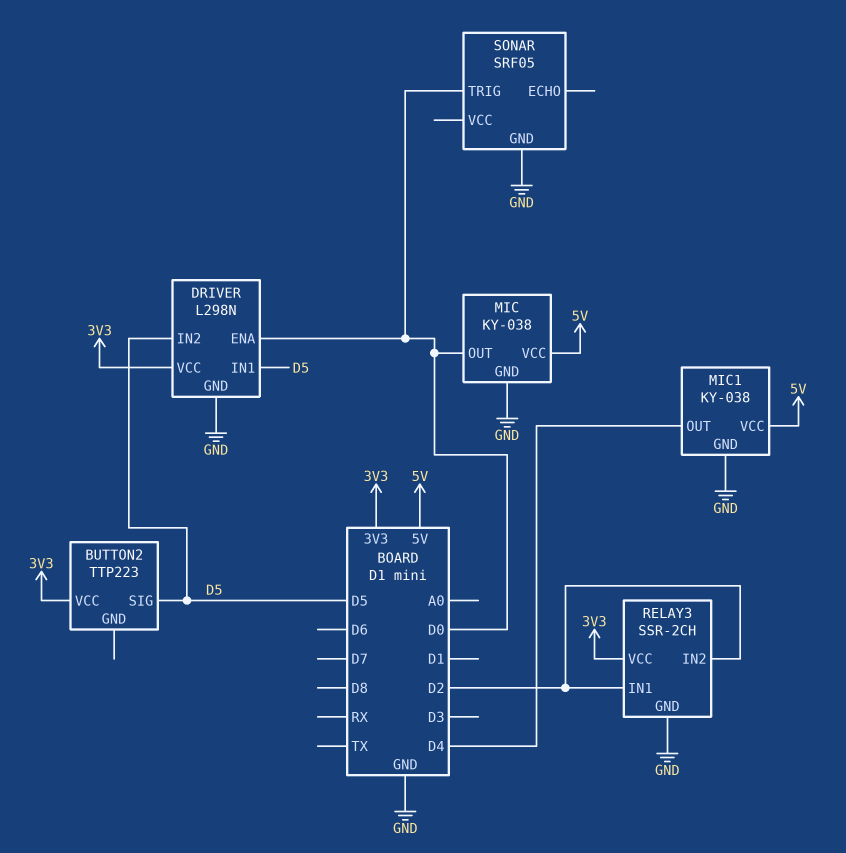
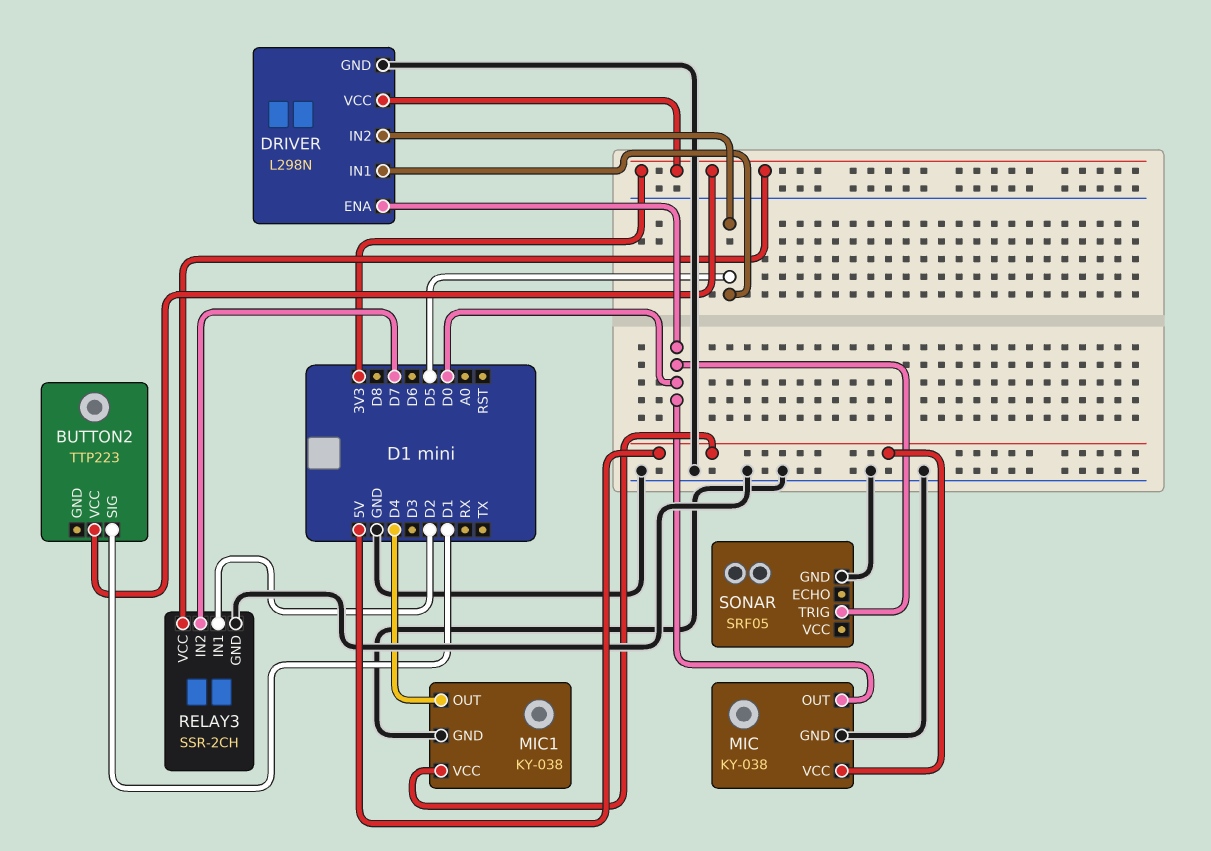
BUTTON2 pin SIG: D5 -> D1
RELAY3 pin IN2: D2 -> D7

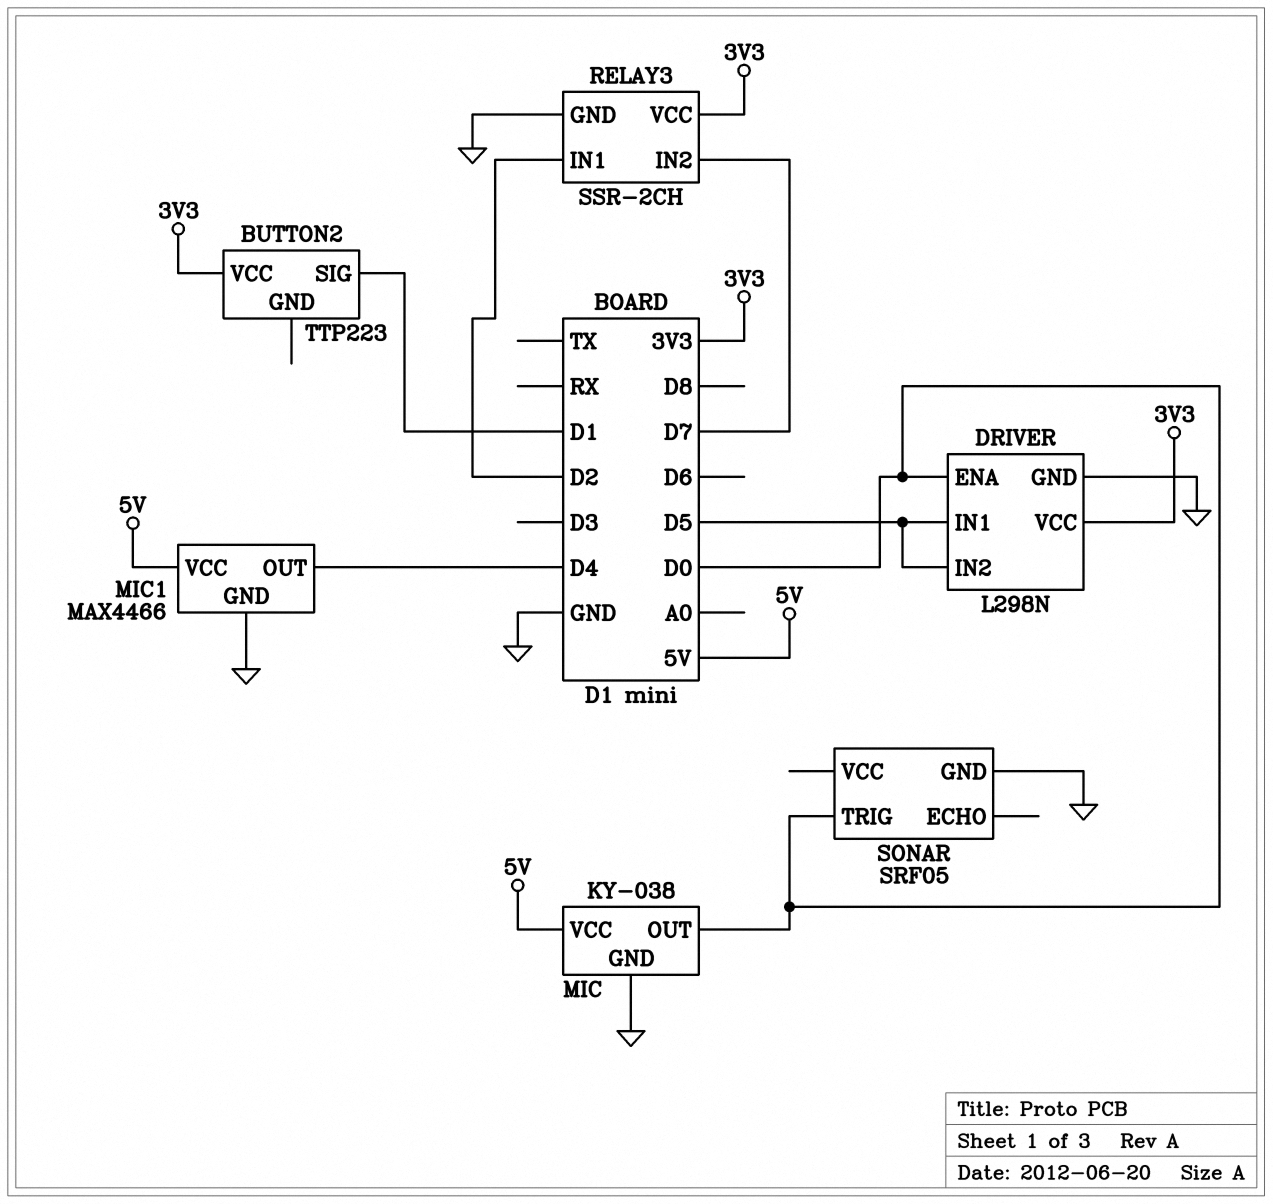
MIC1: KY-038 -> MAX4466

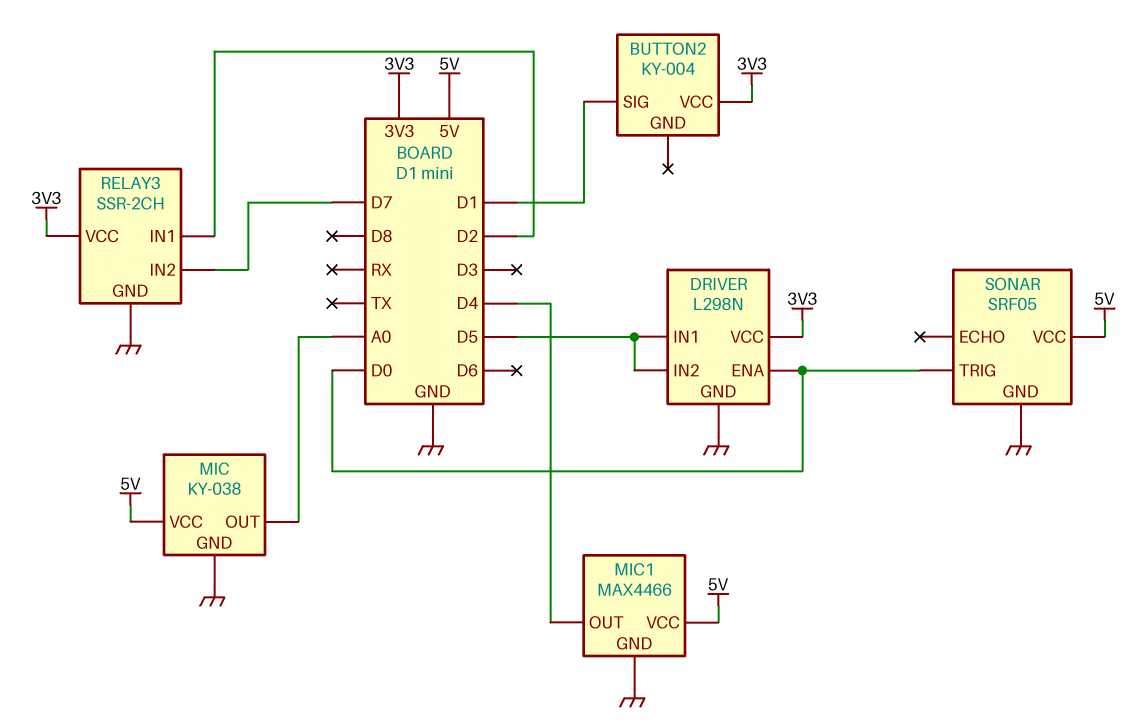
BUTTON2: TTP223 -> KY-004
MIC pin OUT: D0 -> A0
SONAR pin VCC: none -> 5V

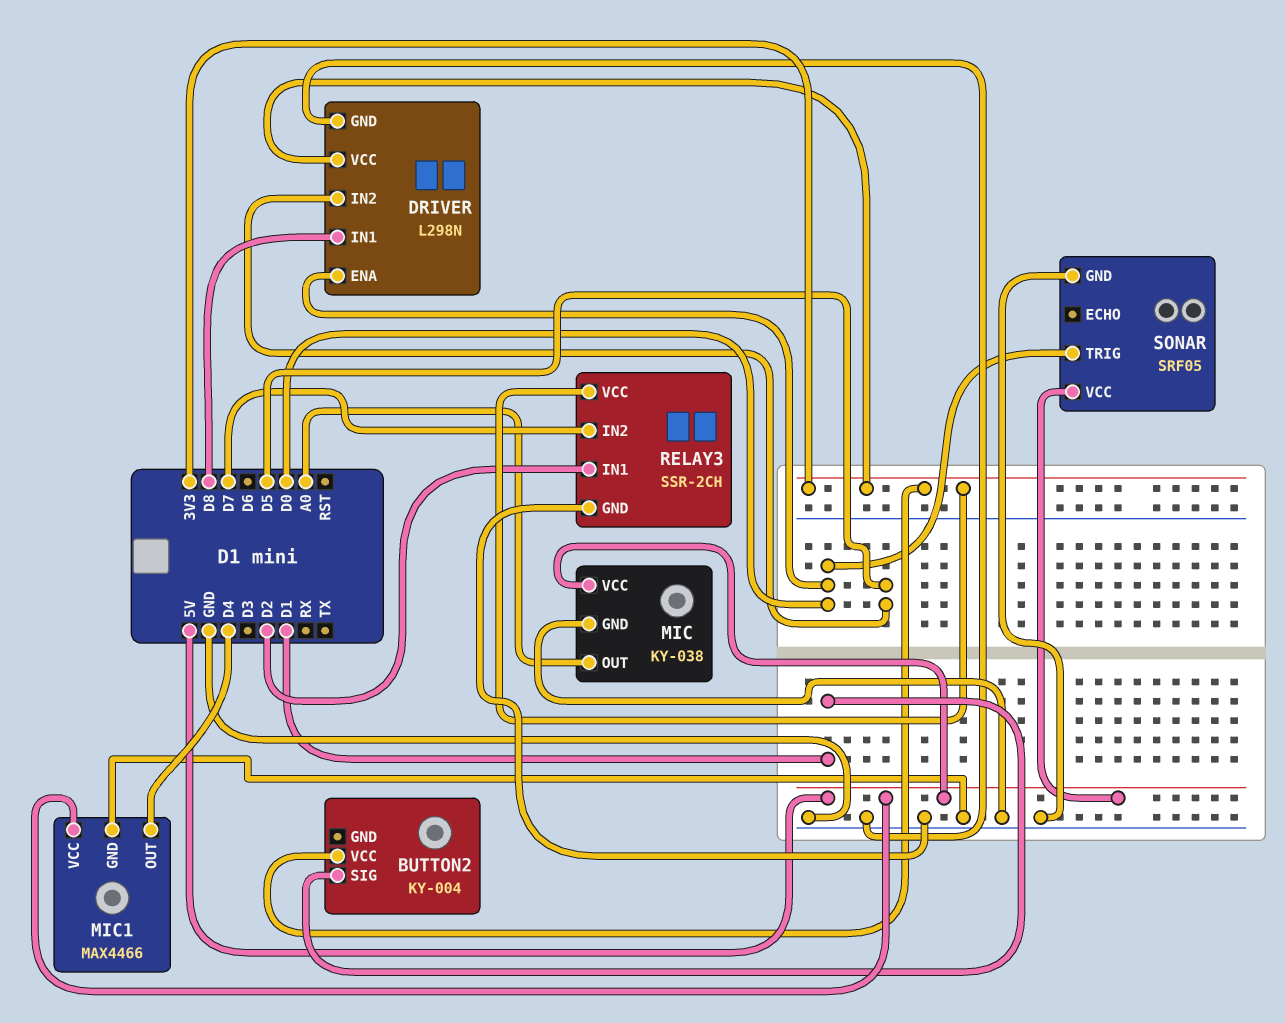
DRIVER pin IN1: D5 -> D8

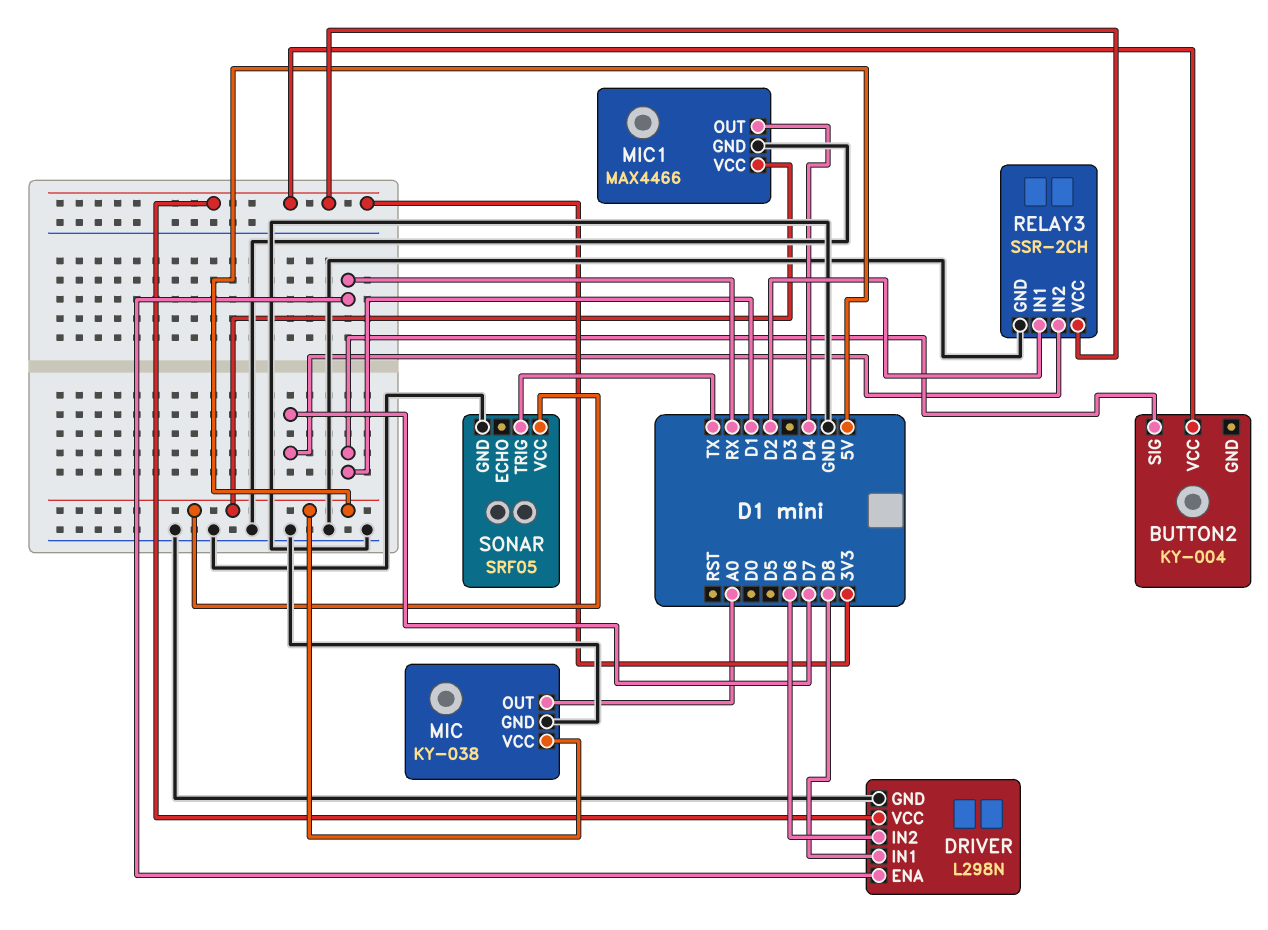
DRIVER pin ENA: D0 -> RX
DRIVER pin IN2: D5 -> D6
SONAR pin TRIG: D0 -> TX

